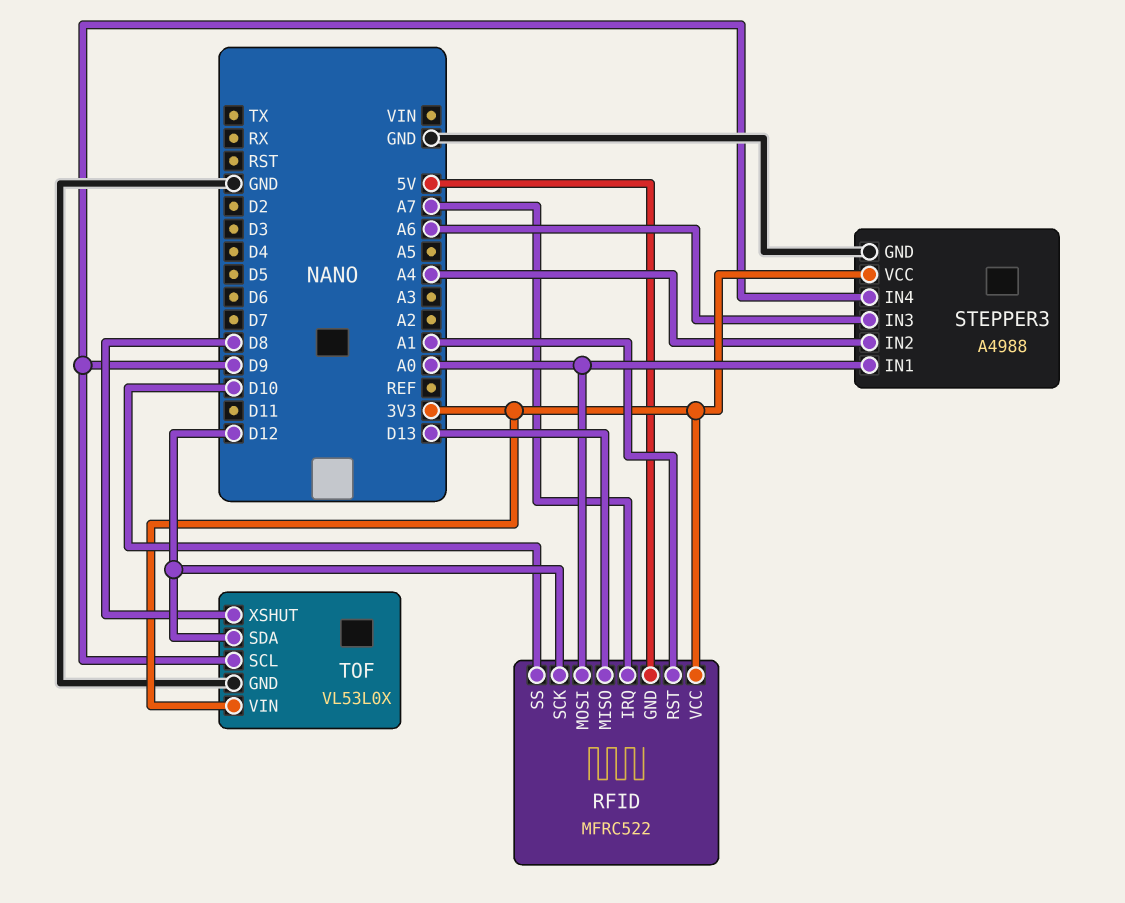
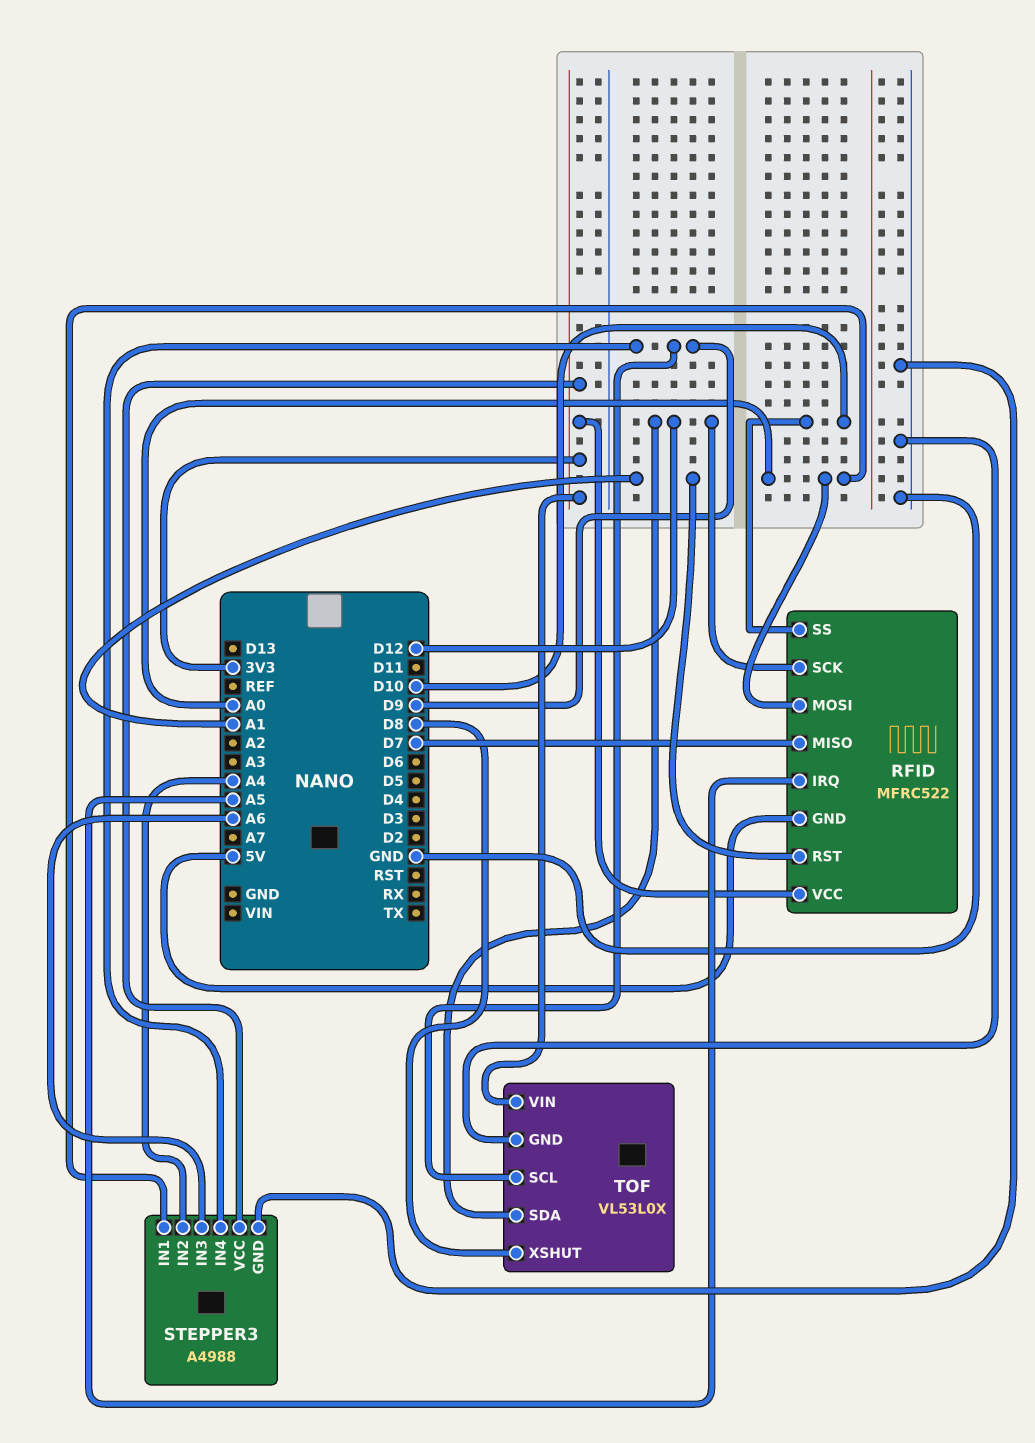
RFID pin IRQ: A7 -> A5
RFID pin MISO: D13 -> D7

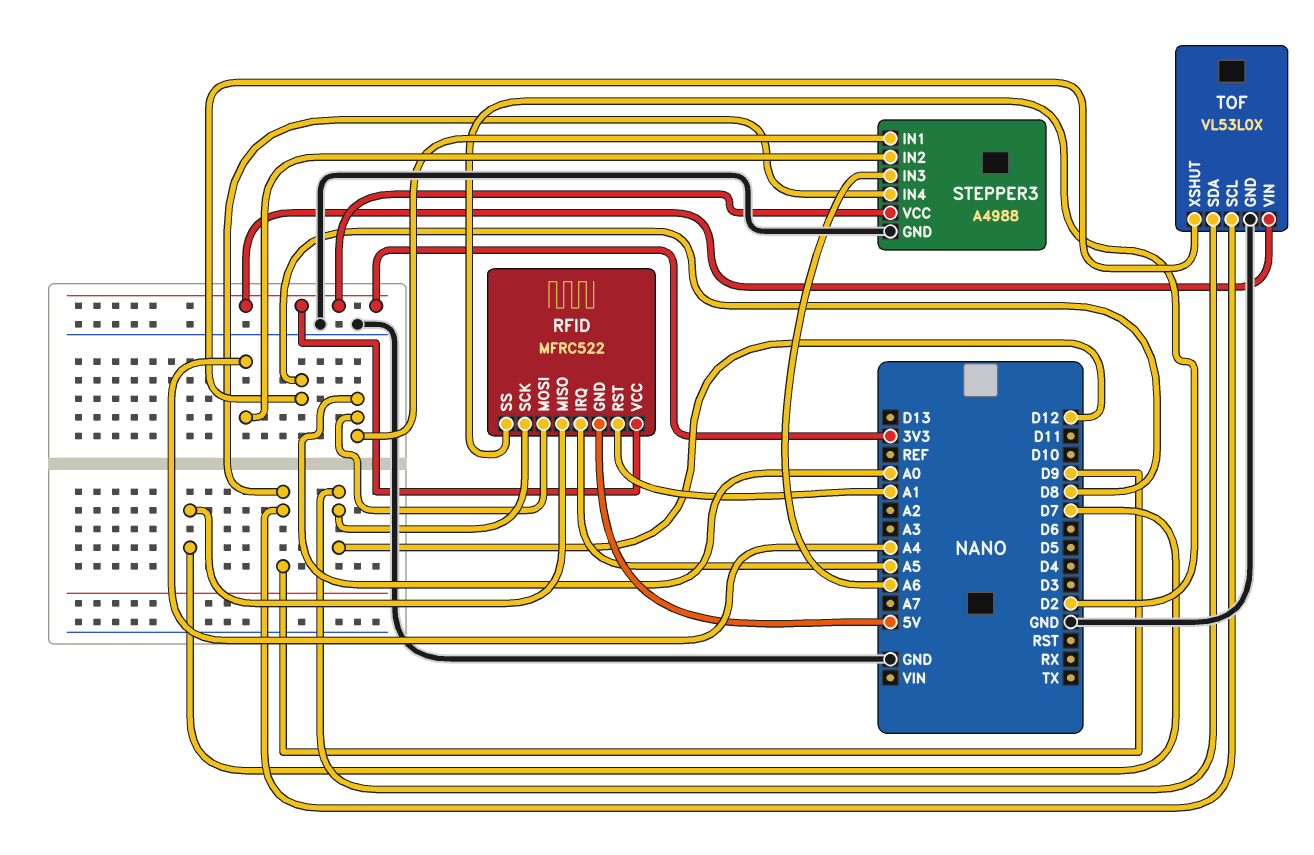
RFID pin SS: D10 -> D2

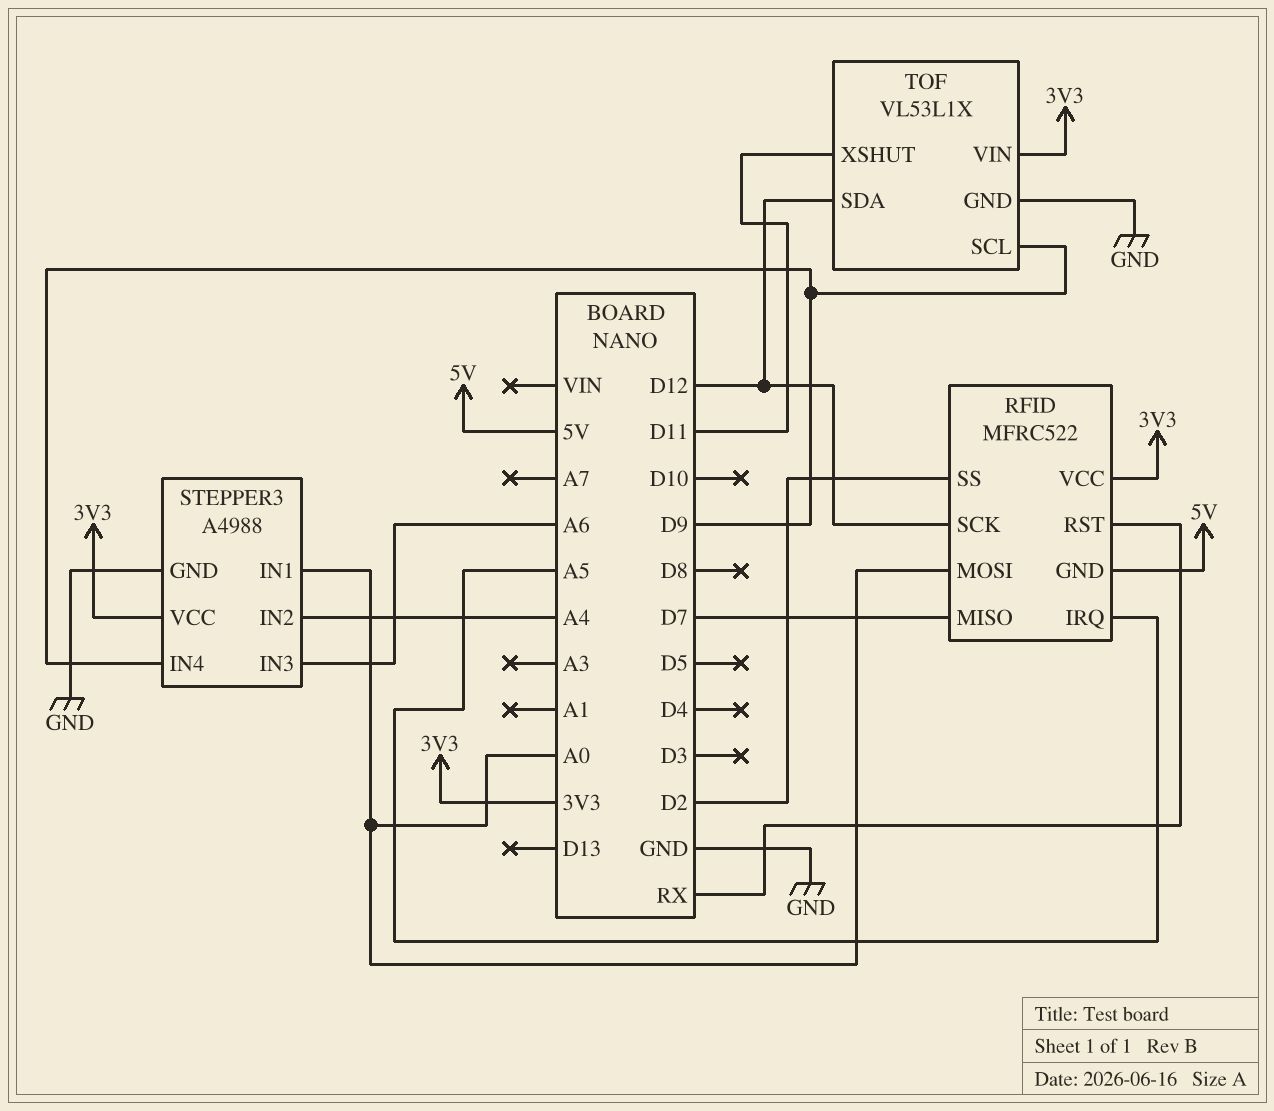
RFID pin RST: A1 -> RX
TOF: VL53L0X -> VL53L1X
TOF pin XSHUT: D8 -> D11

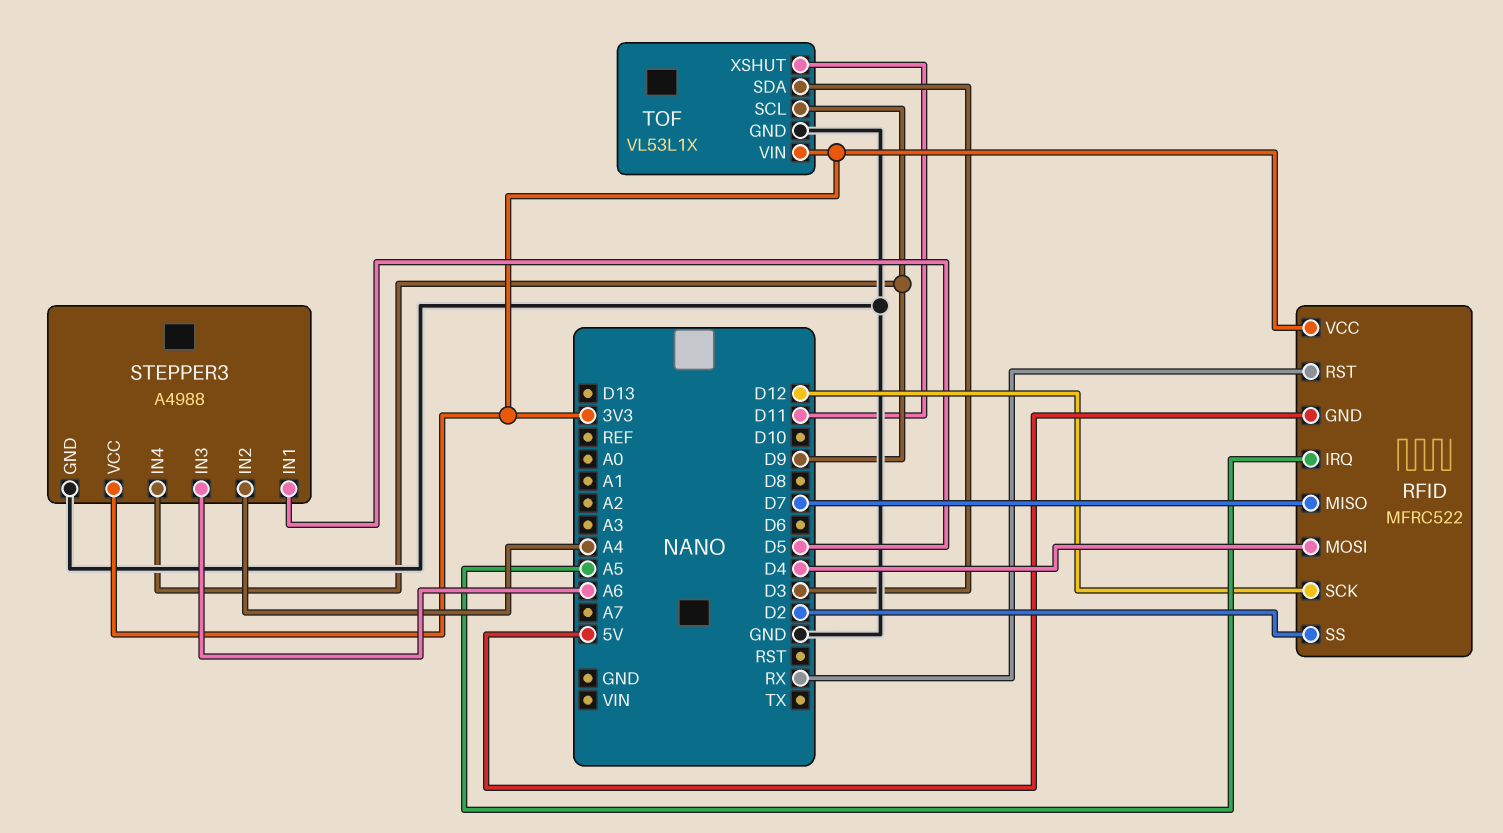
RFID pin MOSI: A0 -> D4
STEPPER3 pin IN1: A0 -> D5
TOF pin SDA: D12 -> D3

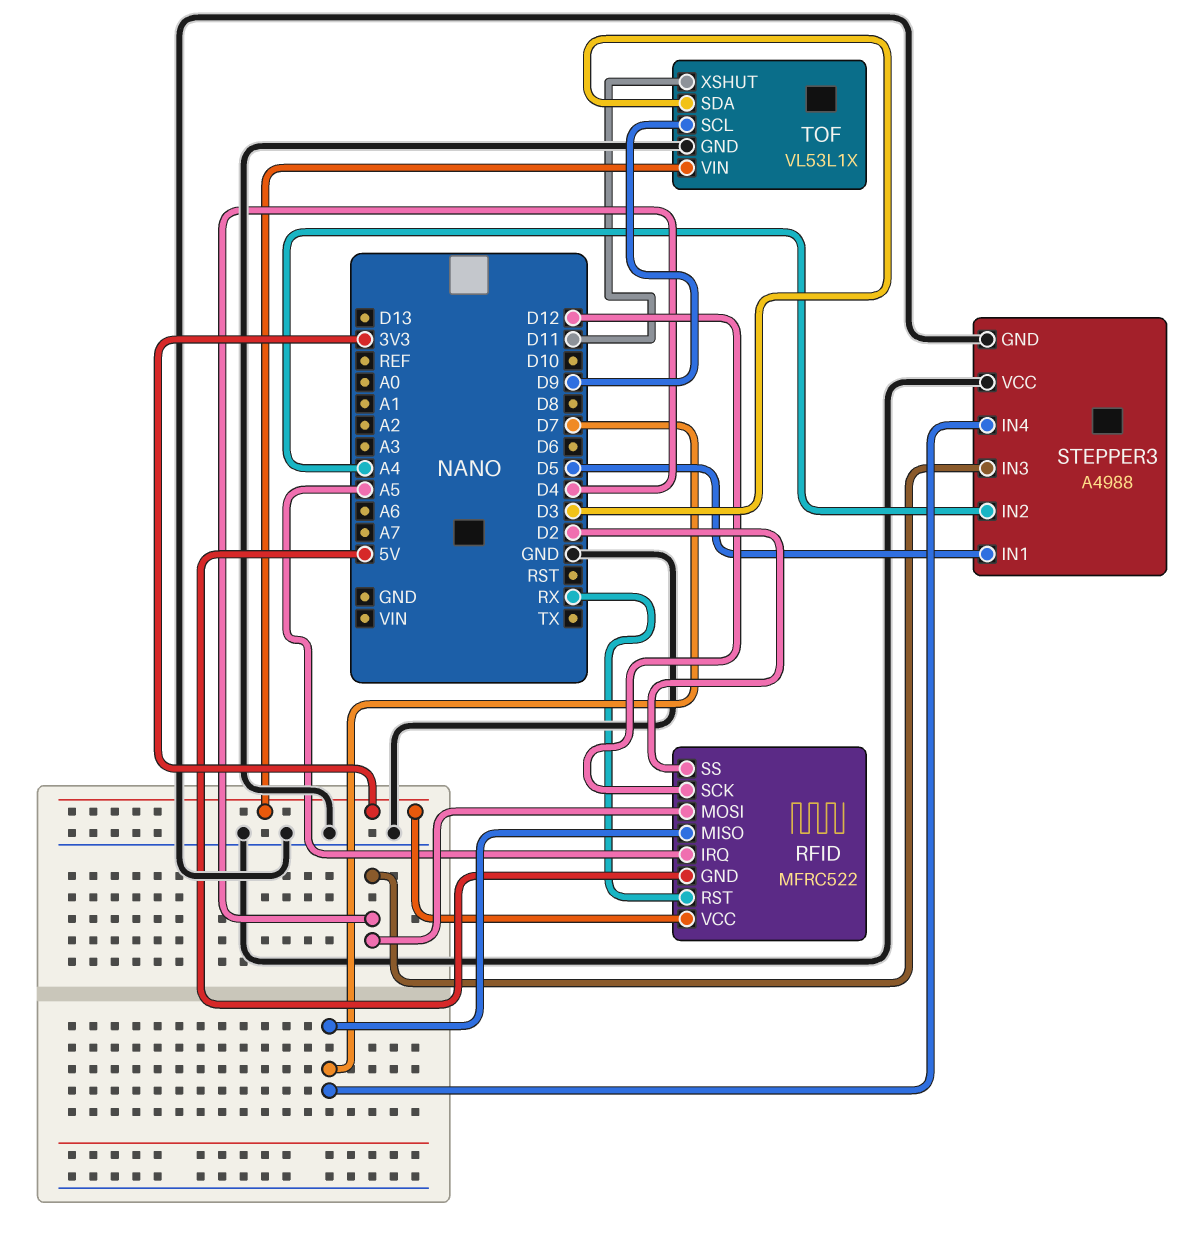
STEPPER3 pin IN3: A6 -> D4
STEPPER3 pin IN4: D9 -> D7
STEPPER3 pin VCC: 3V3 -> GND

